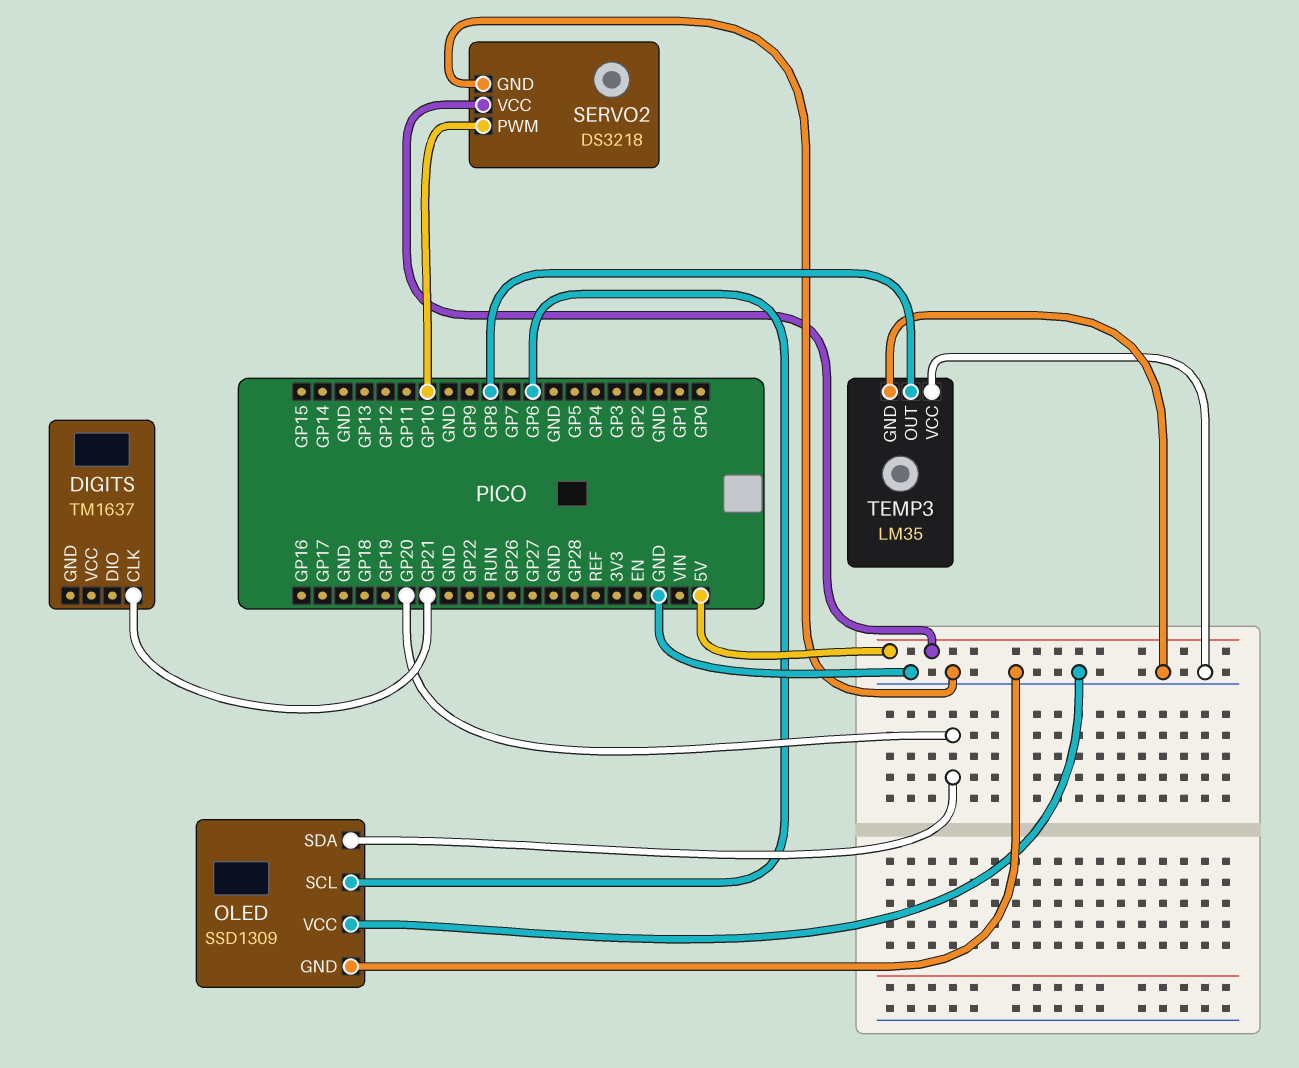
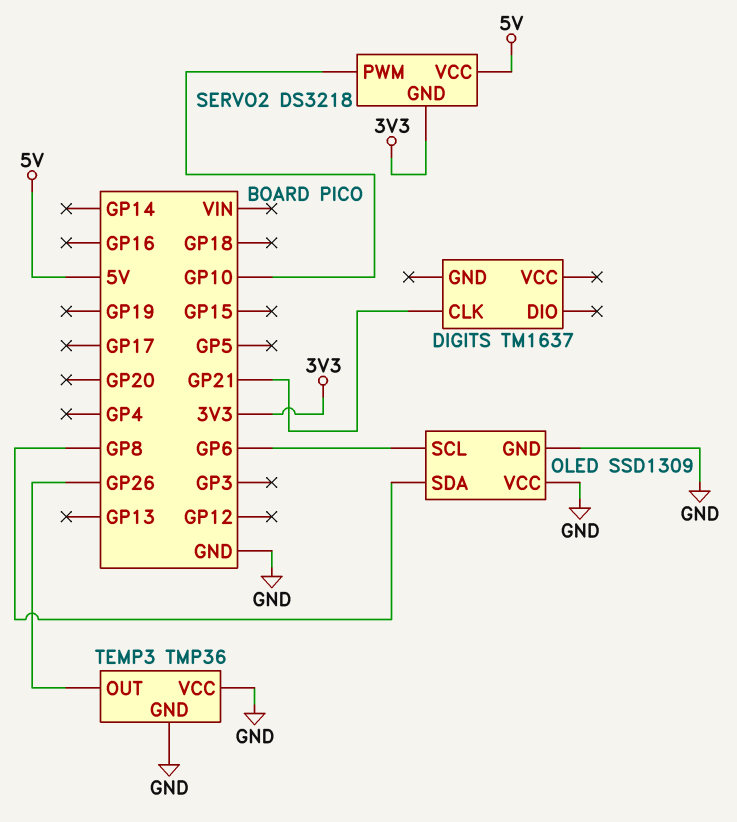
OLED pin SDA: GP20 -> GP8
SERVO2 pin GND: GND -> 3V3
TEMP3: LM35 -> TMP36
TEMP3 pin OUT: GP8 -> GP26

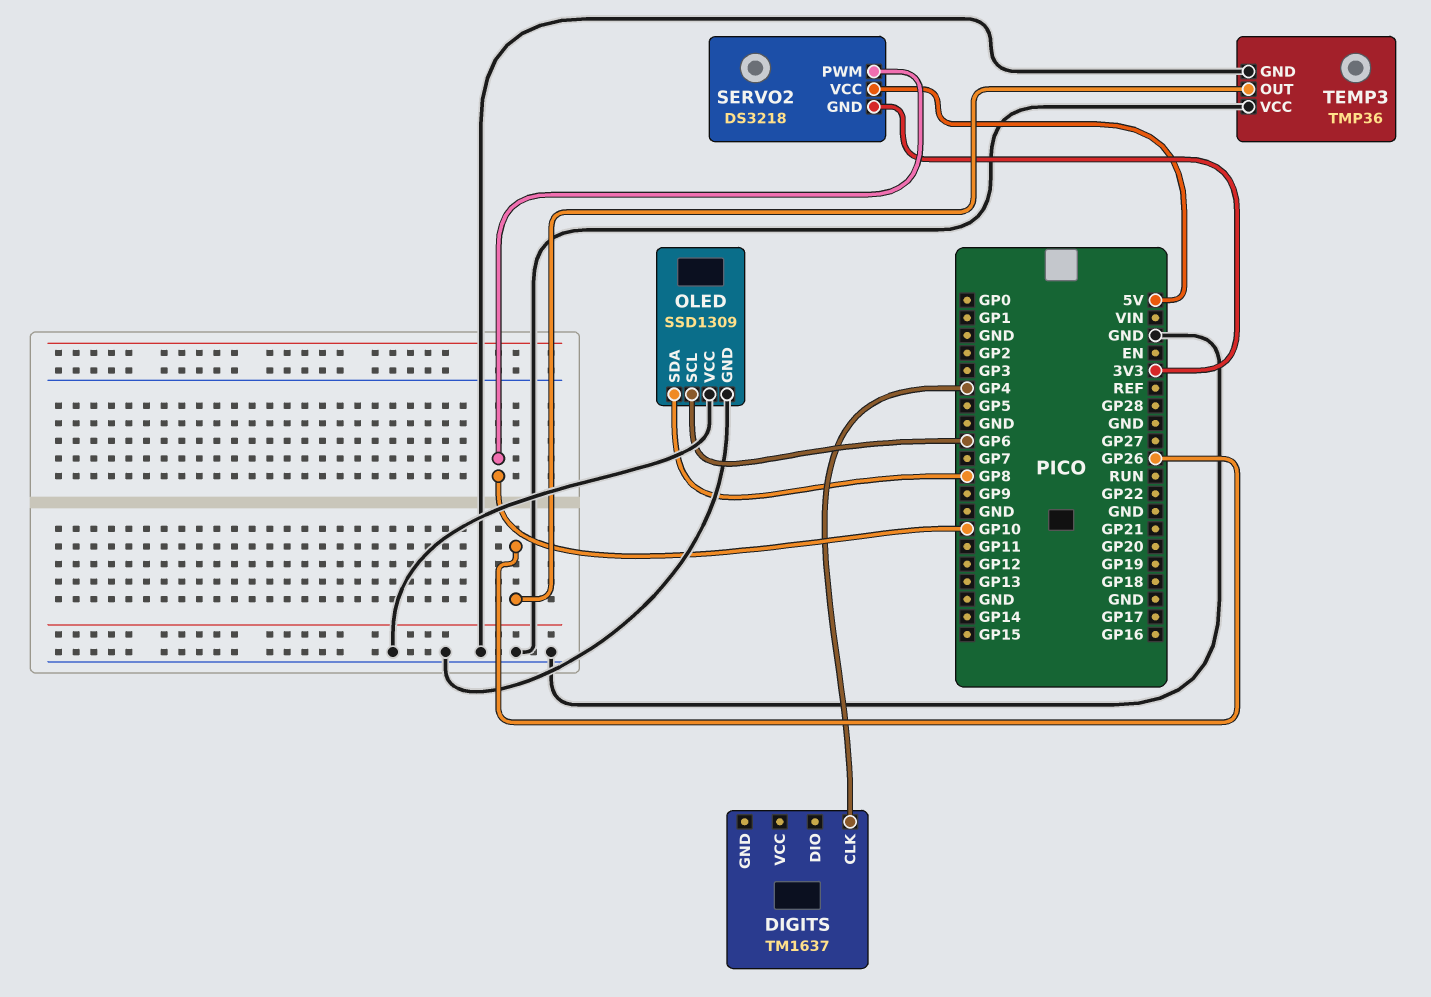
DIGITS pin CLK: GP21 -> GP4

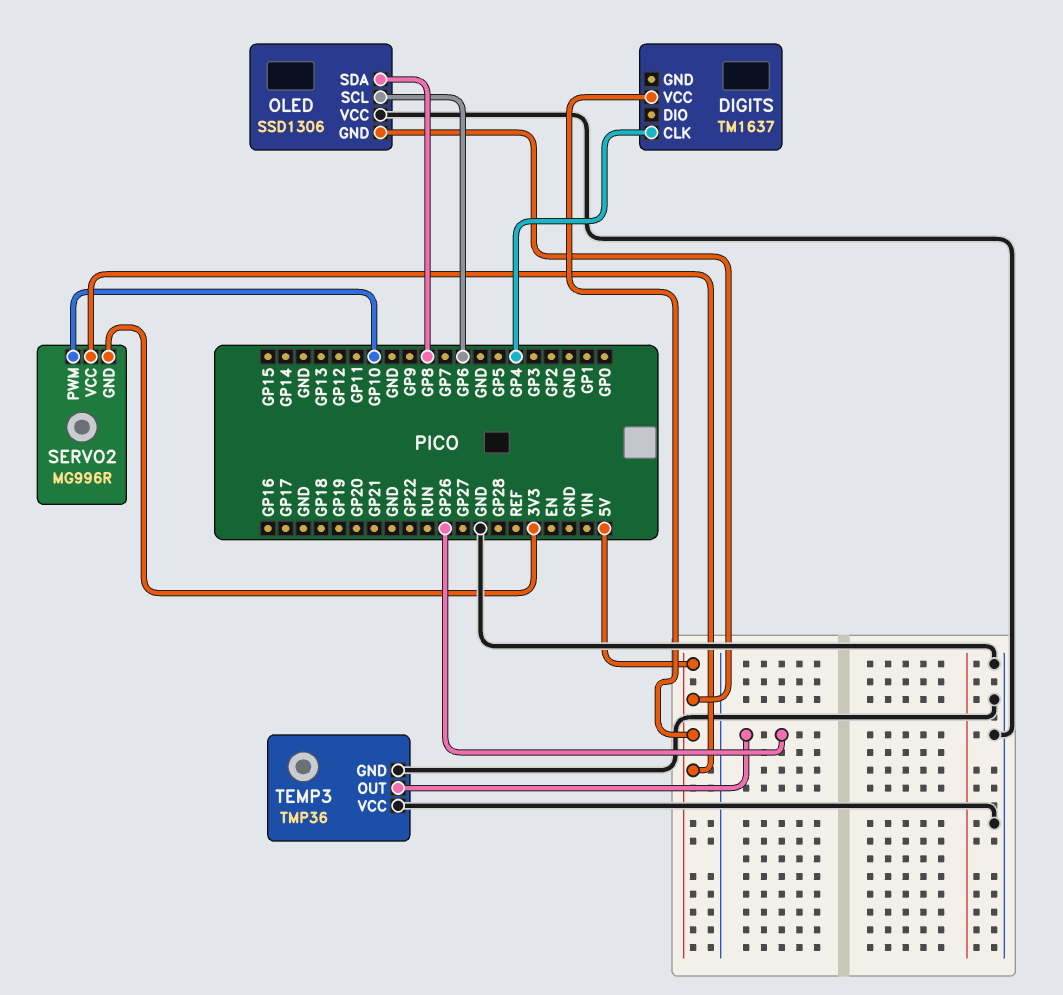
DIGITS pin VCC: none -> 5V
OLED: SSD1309 -> SSD1306
OLED pin GND: GND -> 5V
SERVO2: DS3218 -> MG996R

